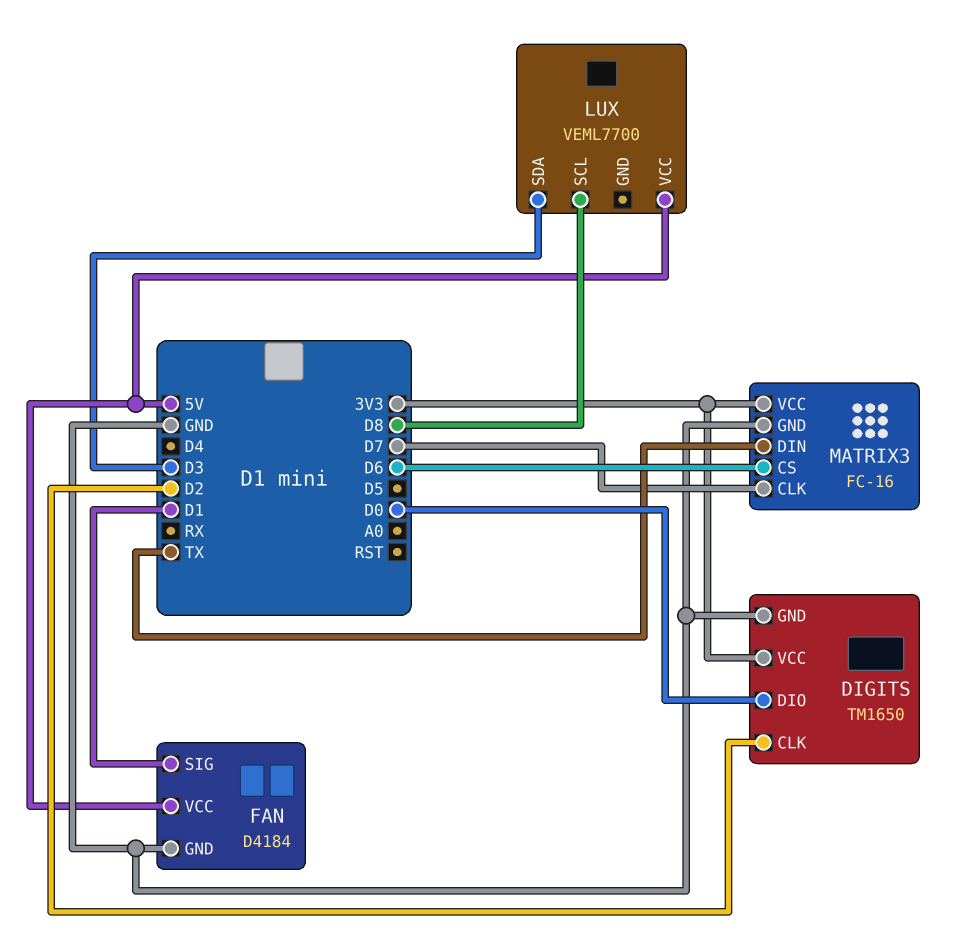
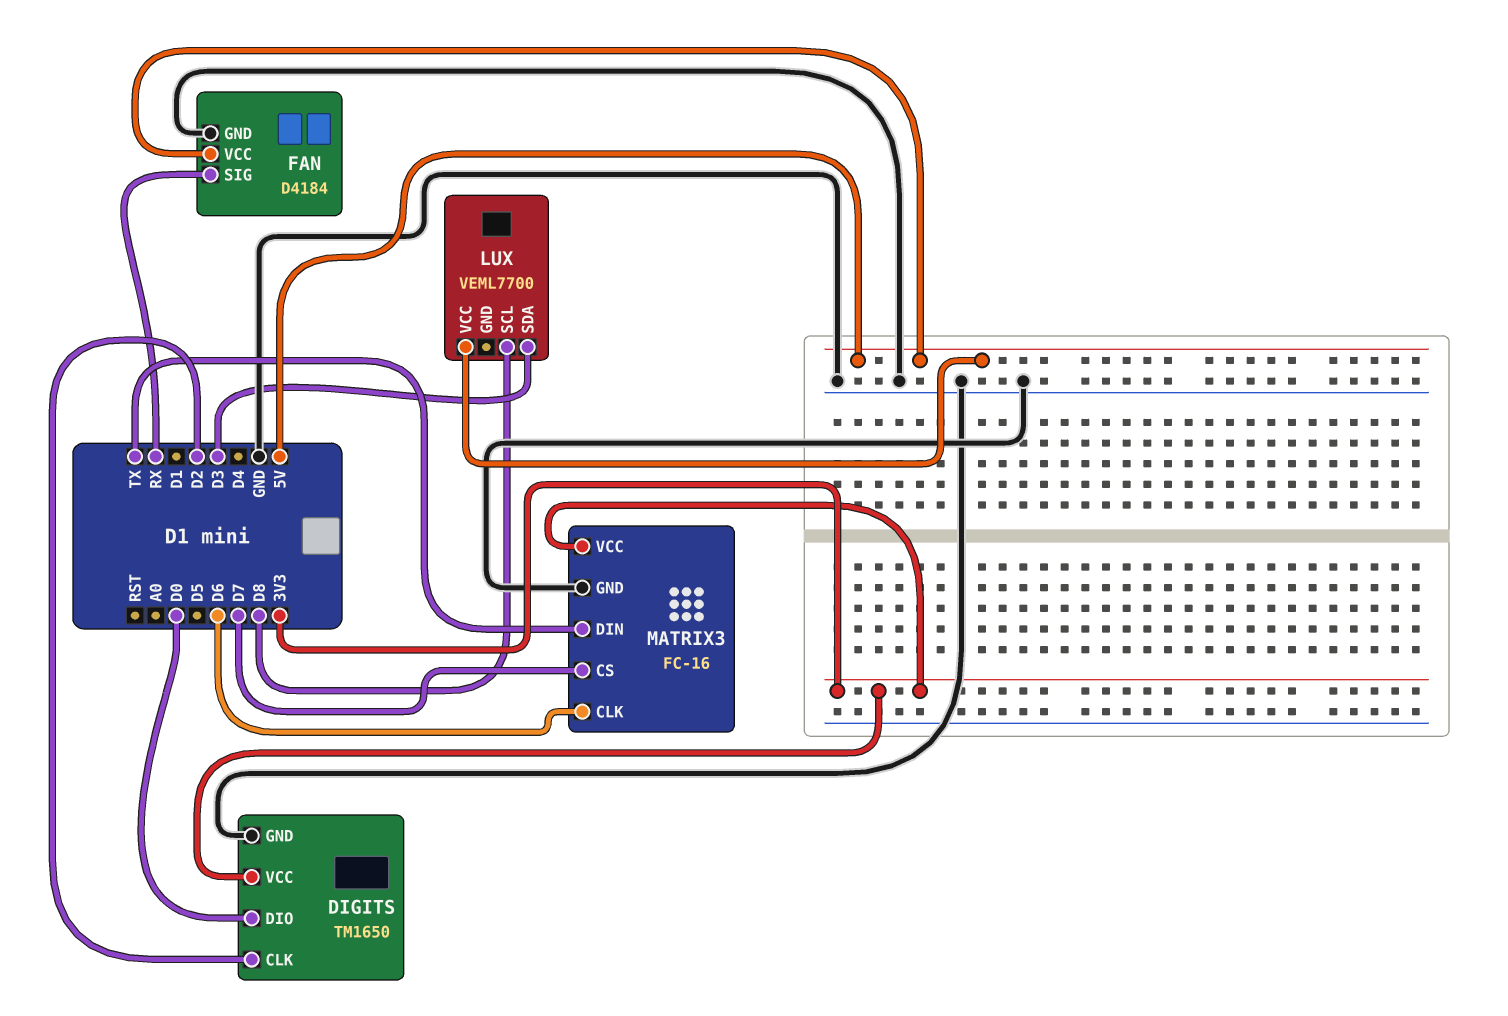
FAN pin SIG: D1 -> RX
MATRIX3 pin CLK: D7 -> D6
MATRIX3 pin CS: D6 -> D7

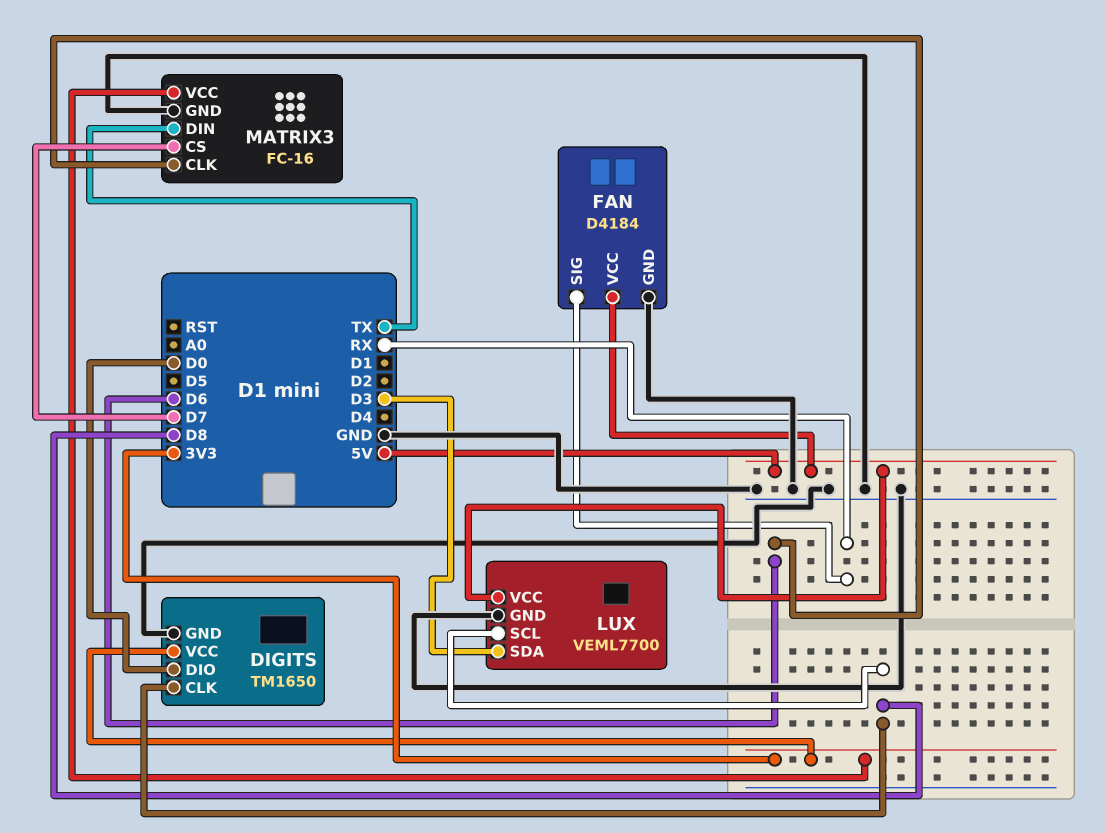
DIGITS pin CLK: D2 -> D8
LUX pin GND: none -> GND

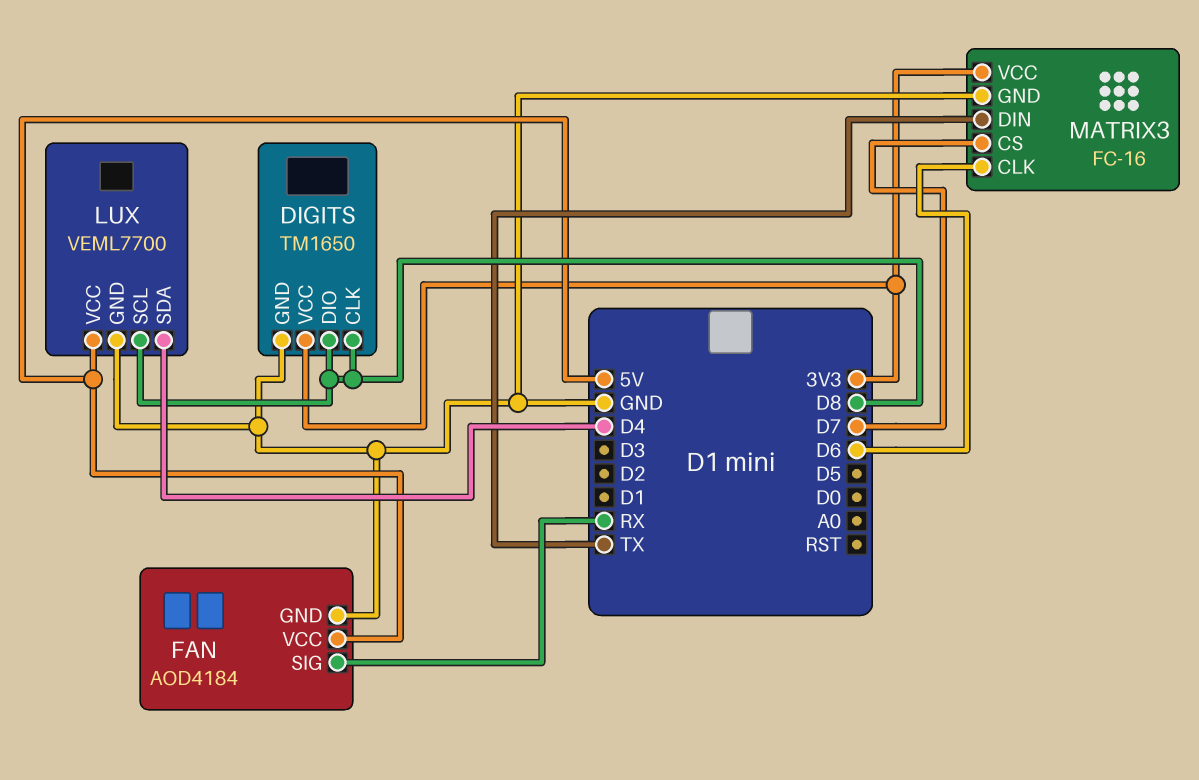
DIGITS pin DIO: D0 -> D8
FAN: D4184 -> AOD4184
LUX pin SDA: D3 -> D4

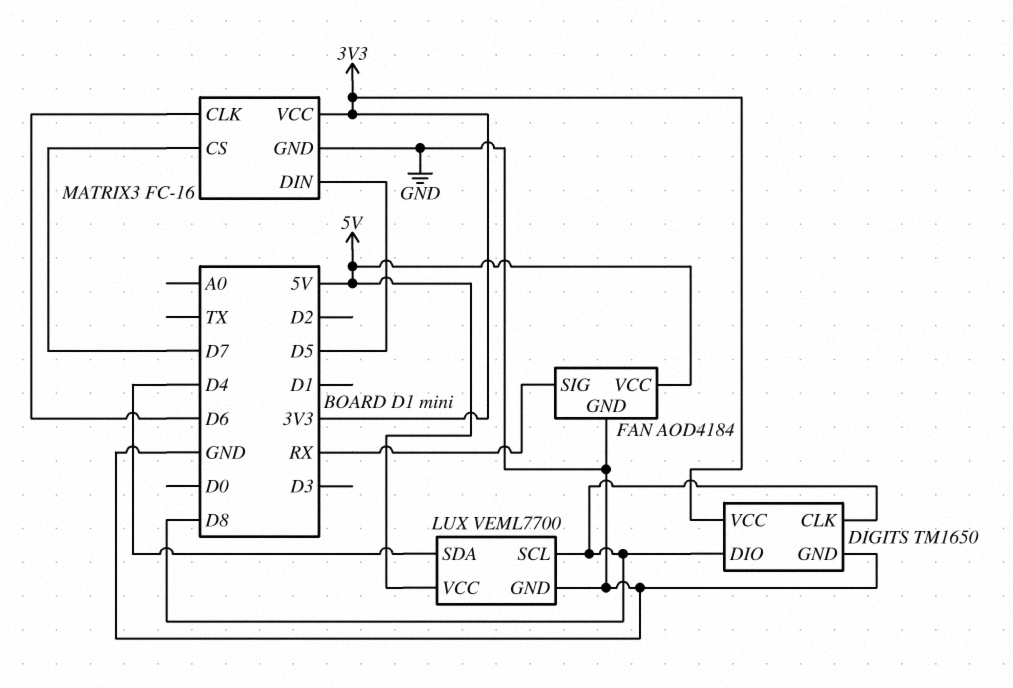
MATRIX3 pin DIN: TX -> D5

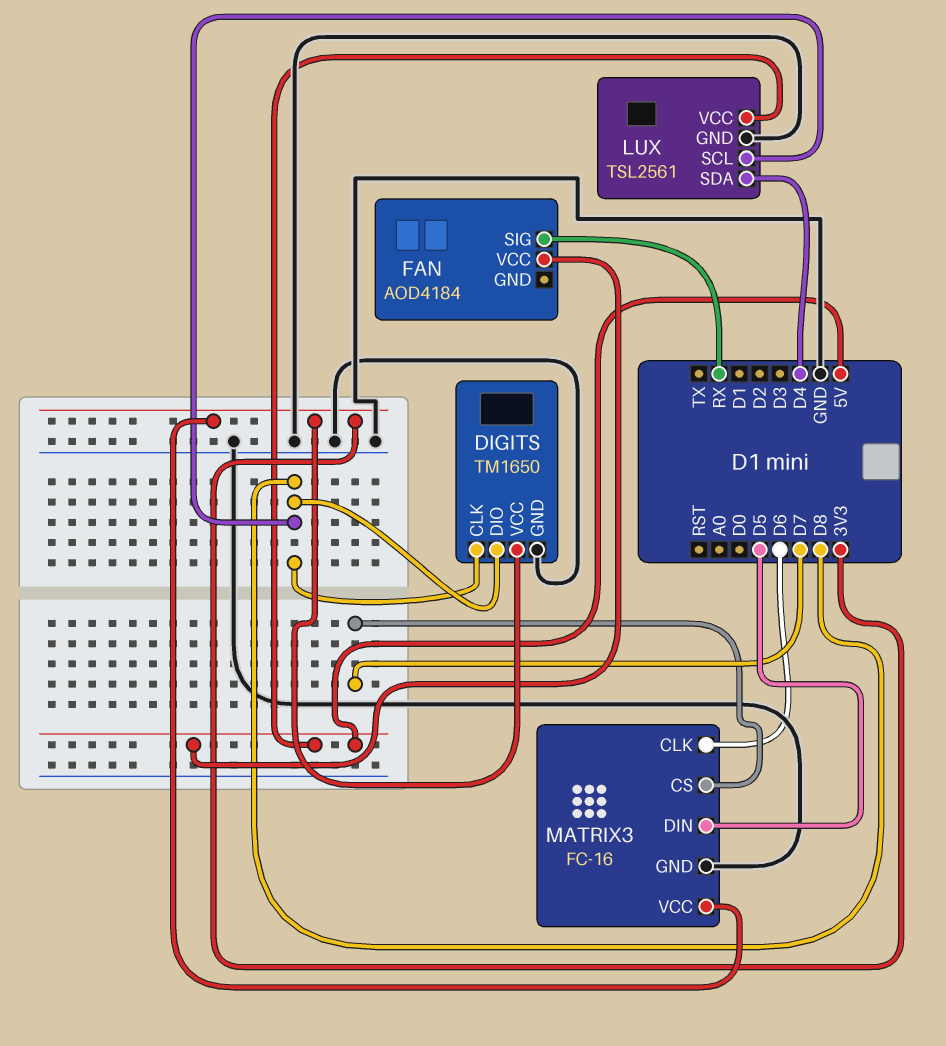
FAN pin GND: GND -> none
LUX: VEML7700 -> TSL2561

